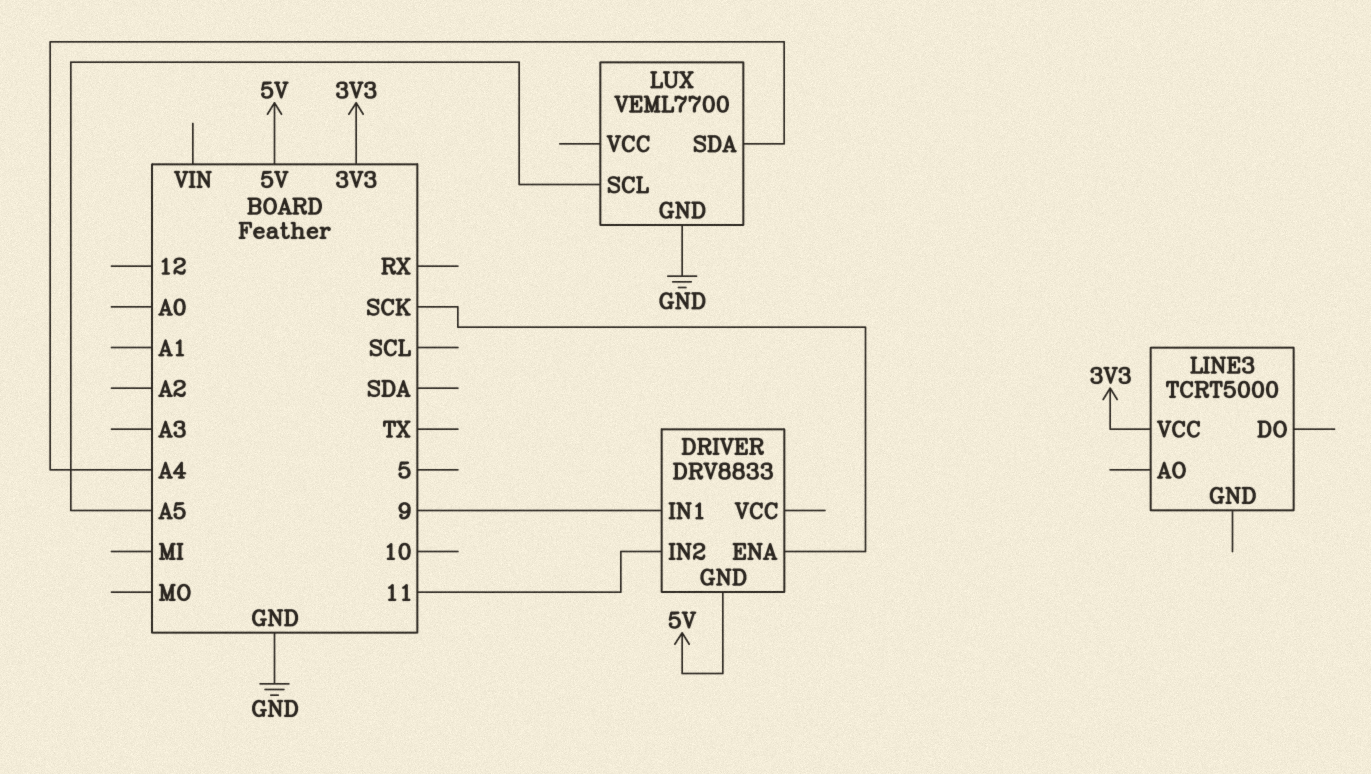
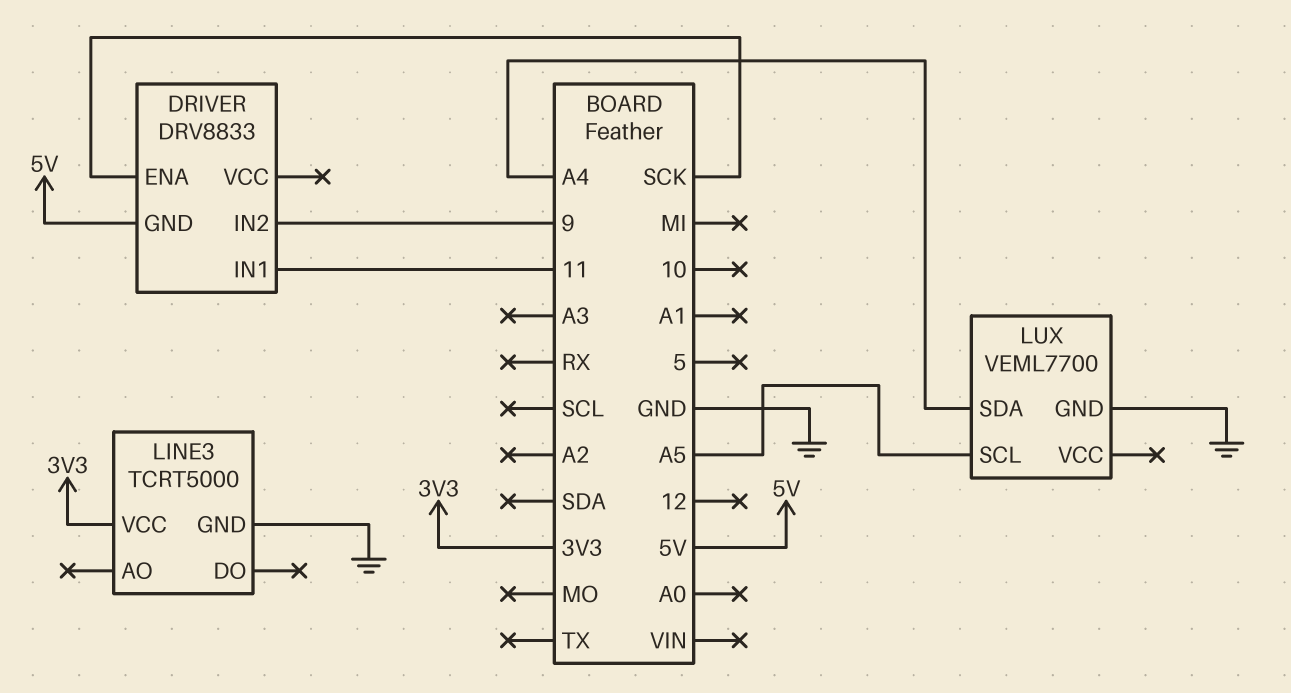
DRIVER pin IN1: 9 -> 11
DRIVER pin IN2: 11 -> 9
LINE3 pin GND: none -> GND

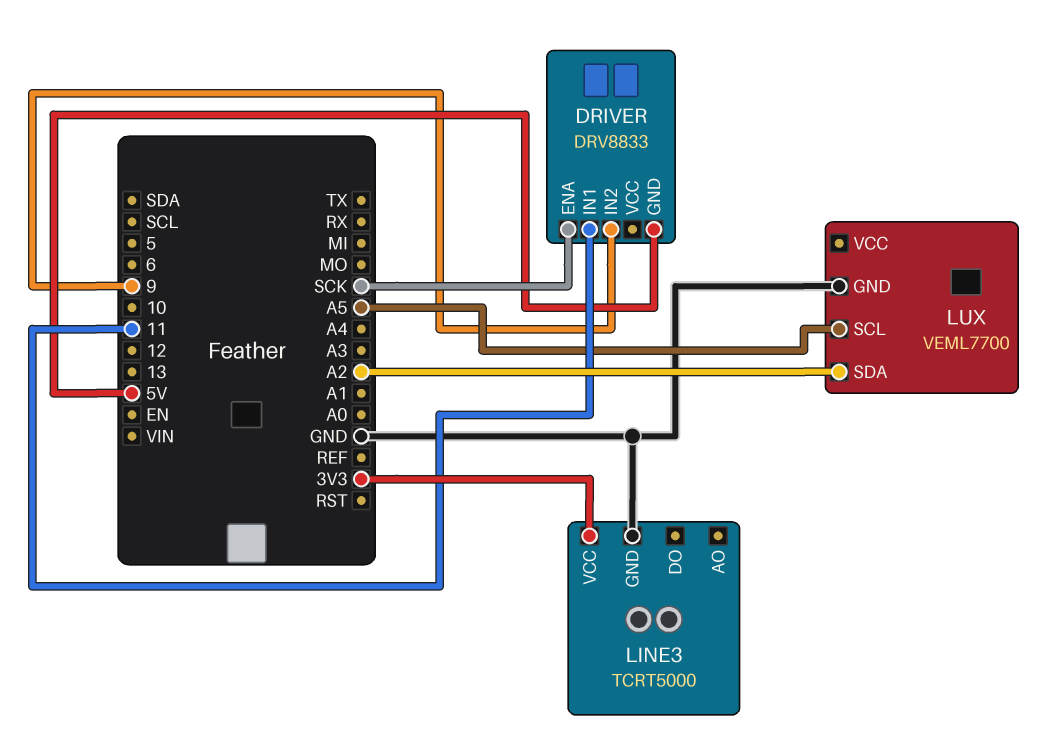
LUX pin SDA: A4 -> A2

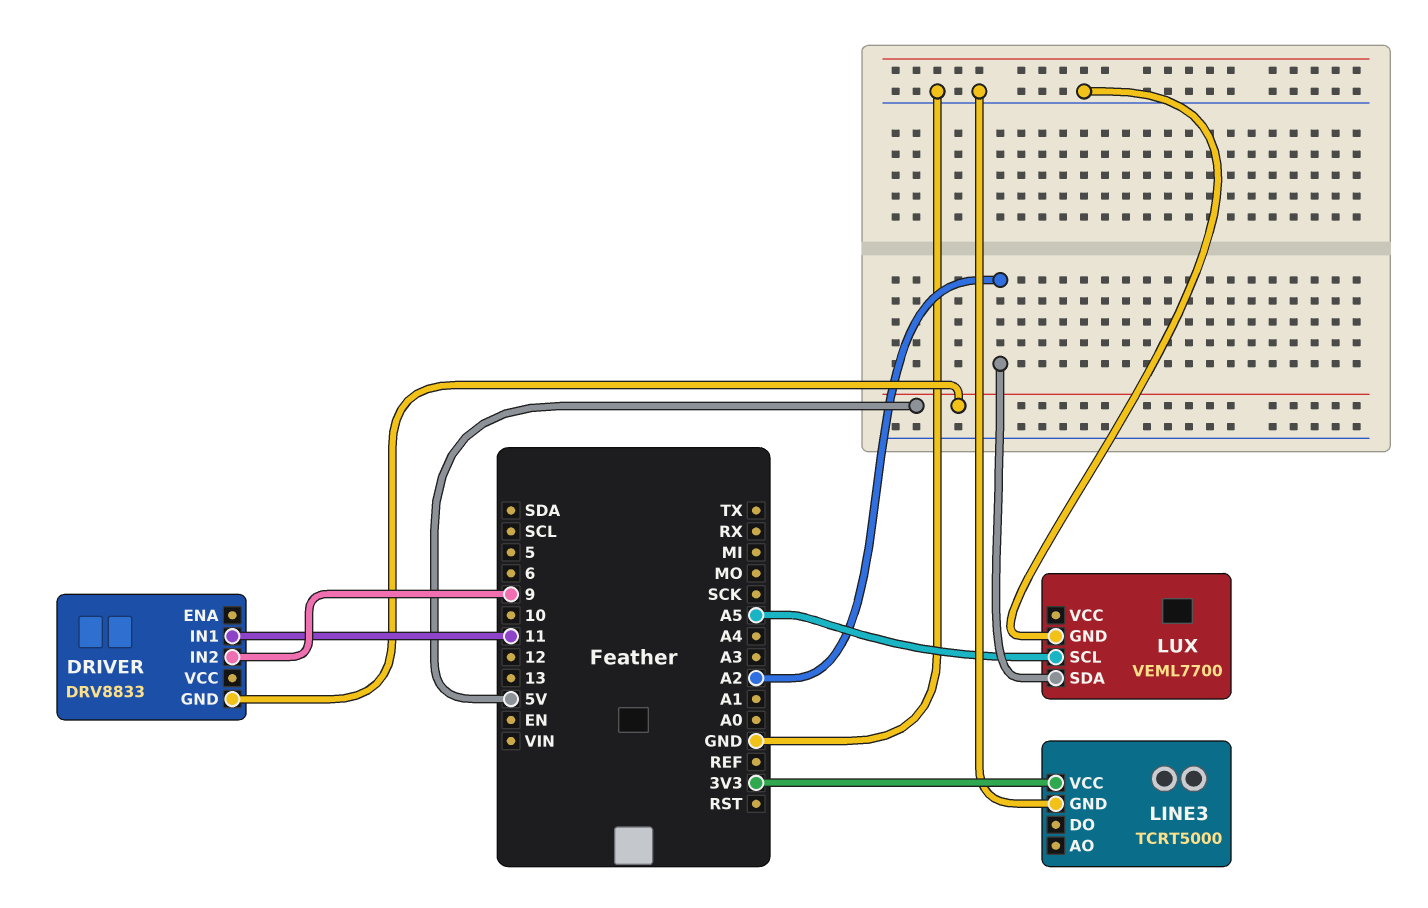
DRIVER pin ENA: SCK -> none

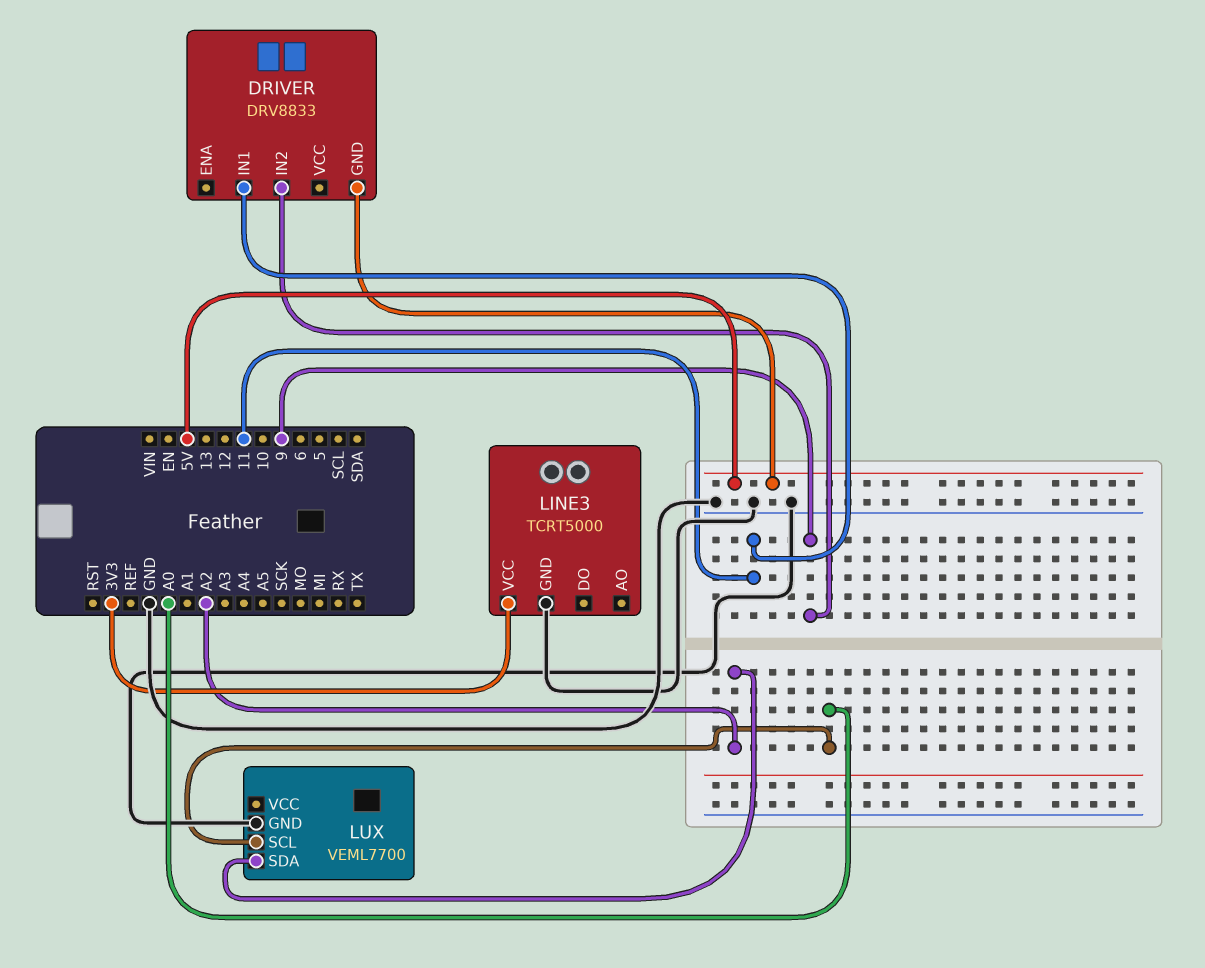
LUX pin SCL: A5 -> A0

